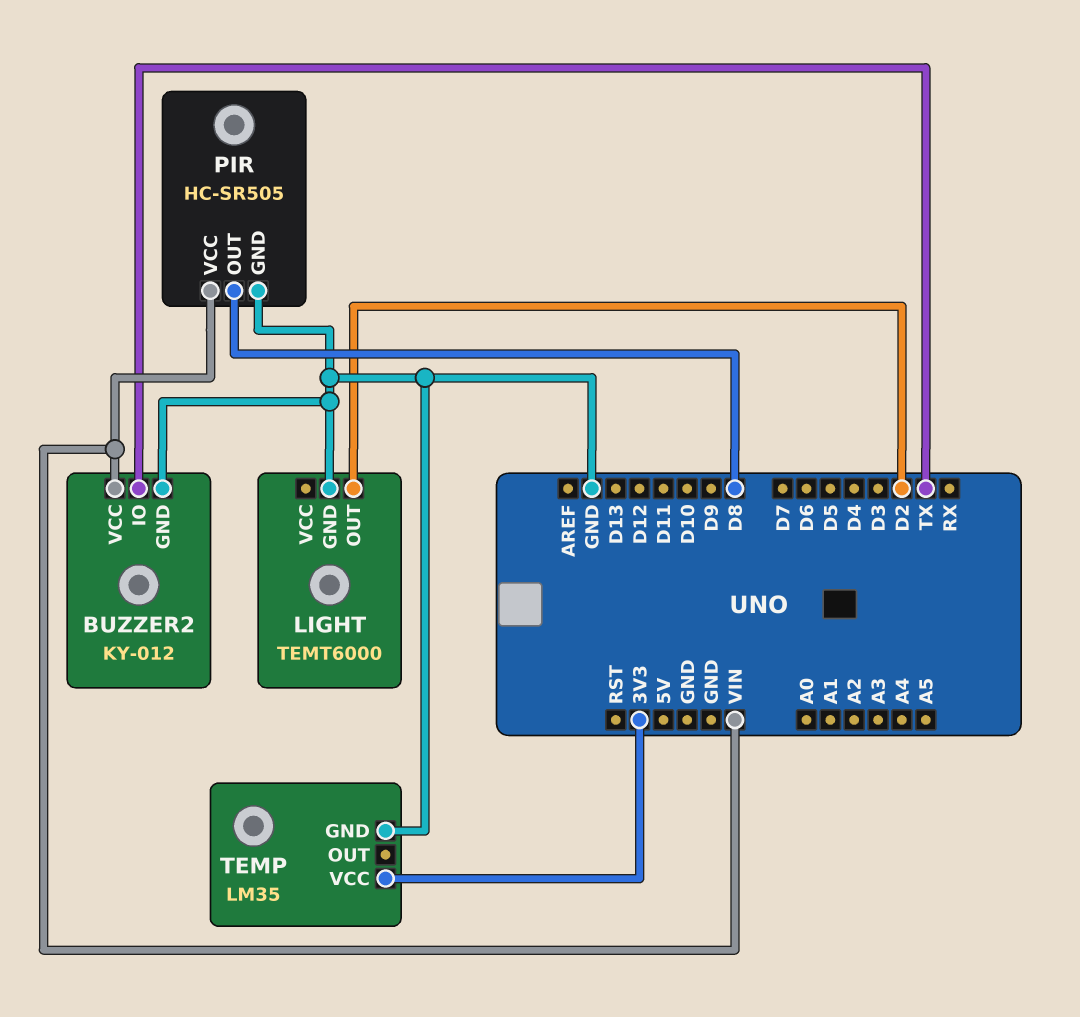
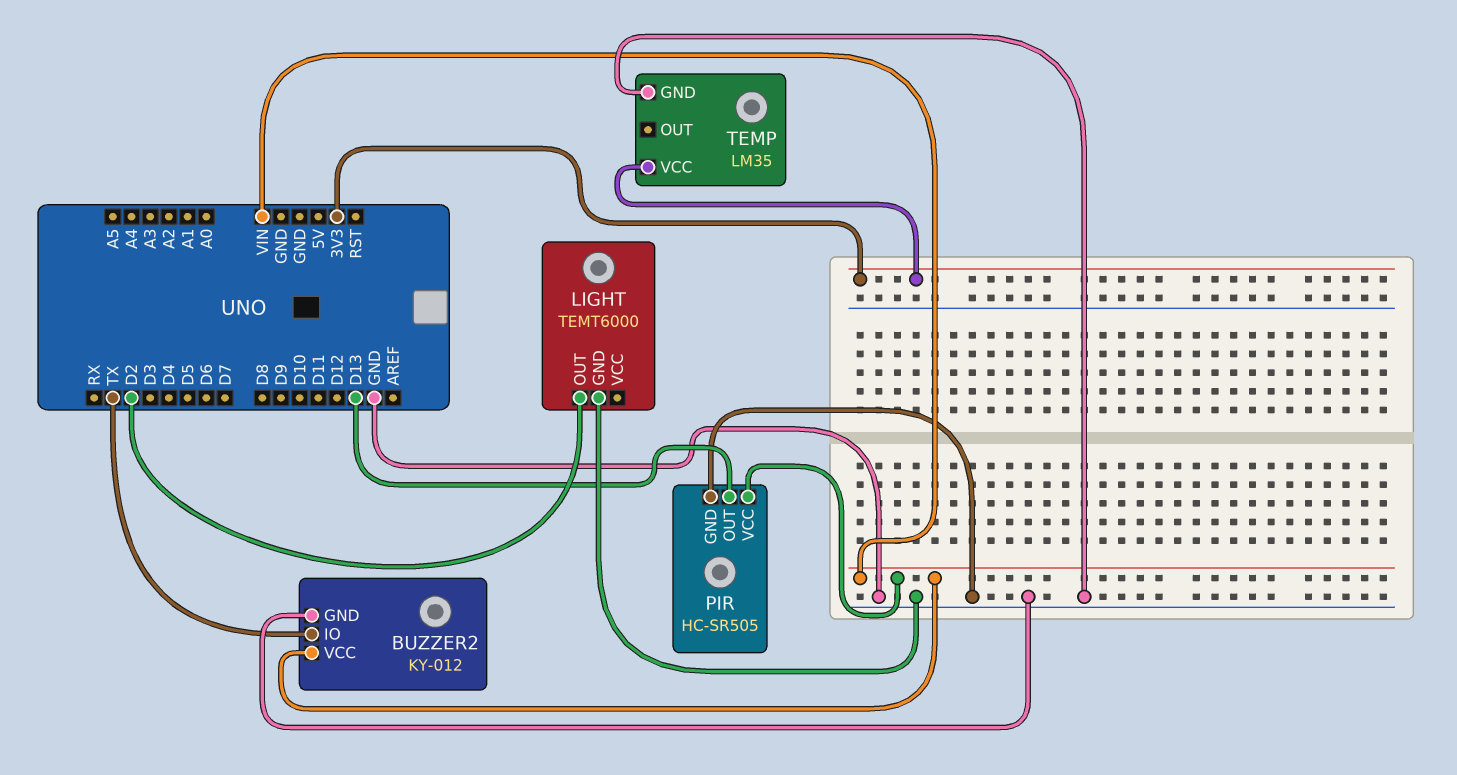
PIR pin OUT: D8 -> D13

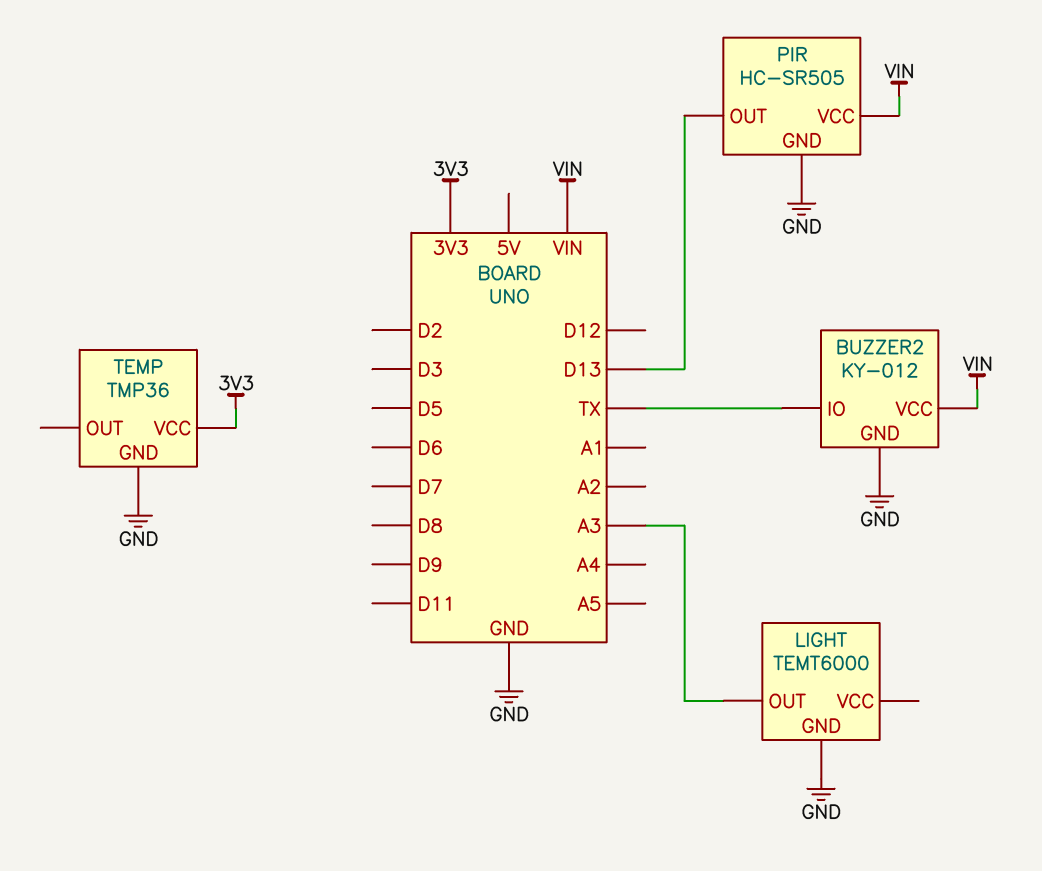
LIGHT pin OUT: D2 -> A3
TEMP: LM35 -> TMP36

